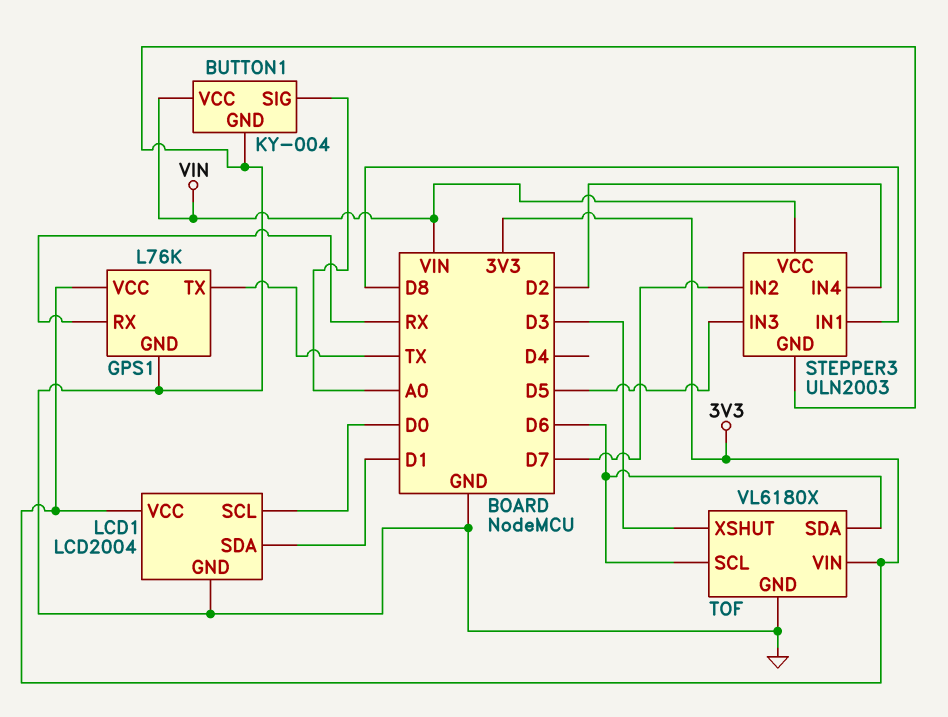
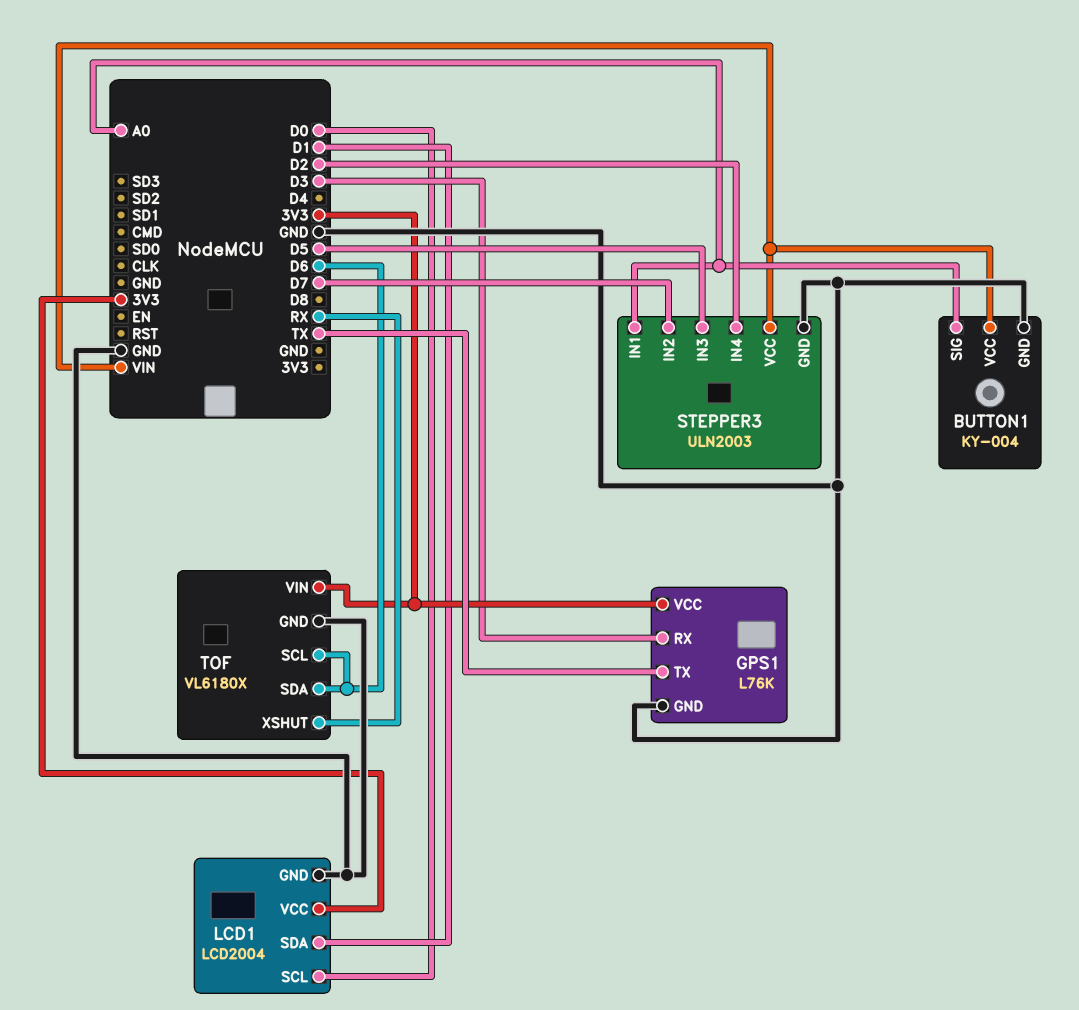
GPS1 pin RX: RX -> D3
STEPPER3 pin IN1: D8 -> A0
TOF pin XSHUT: D3 -> RX

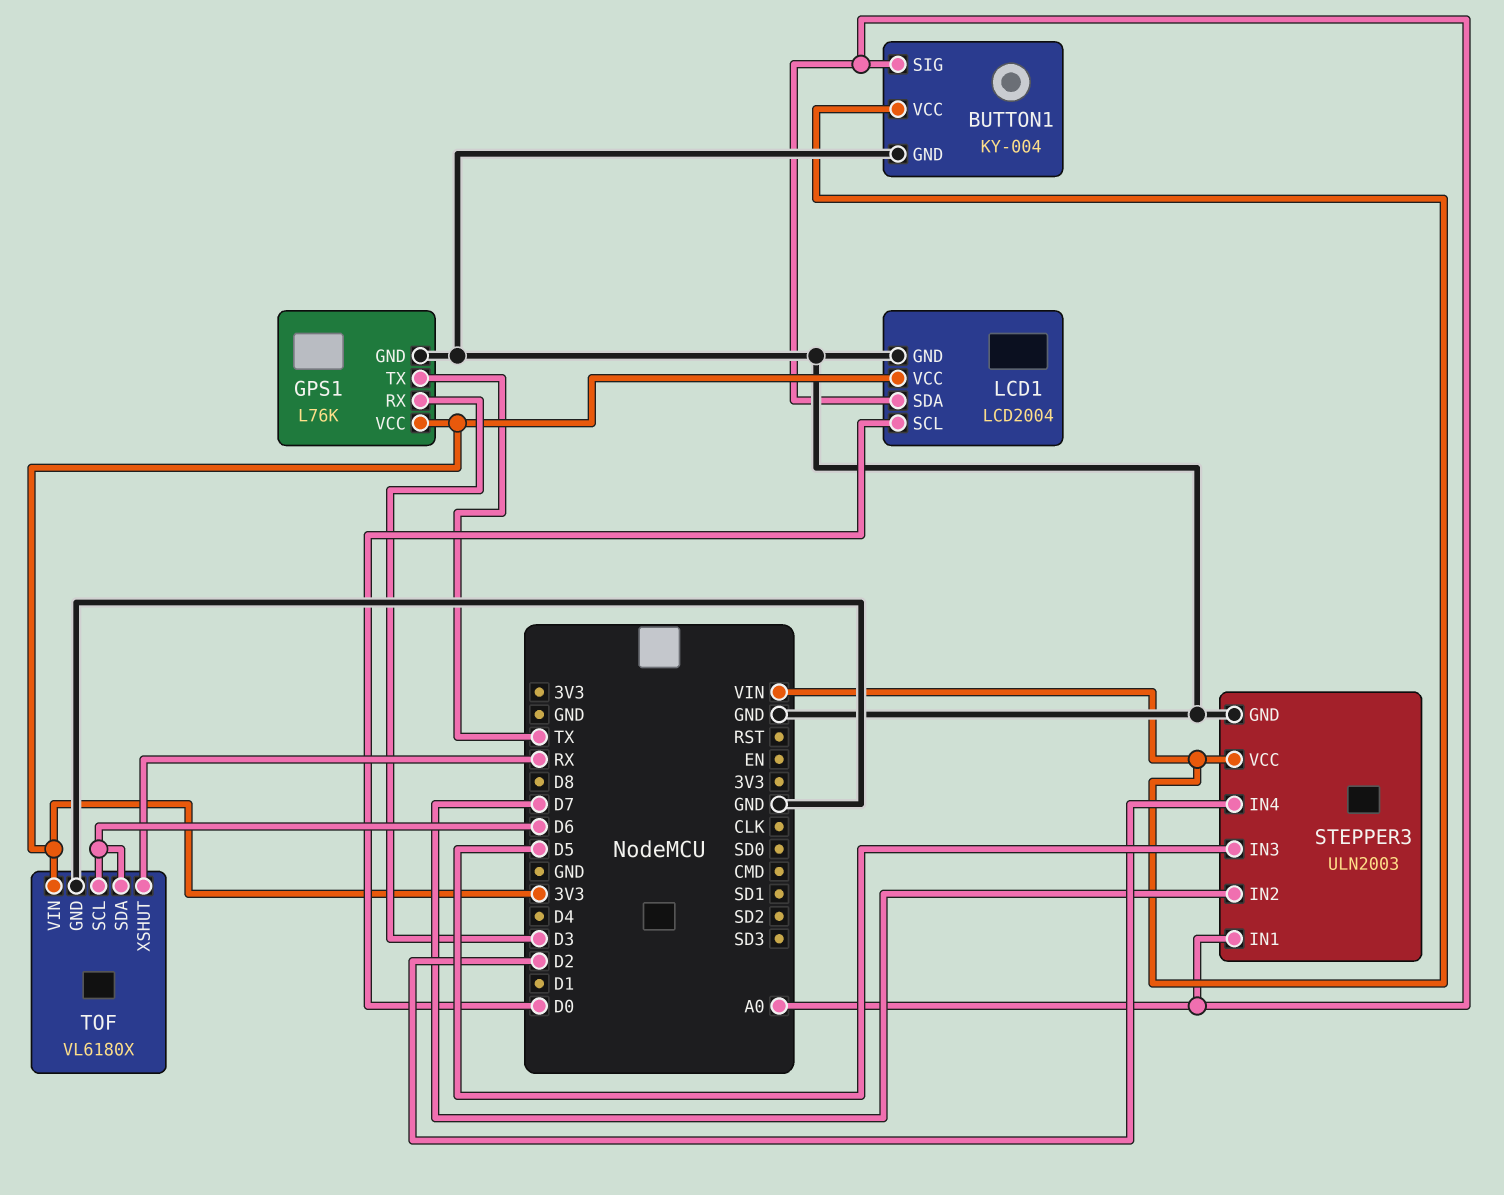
LCD1 pin SDA: D1 -> A0

